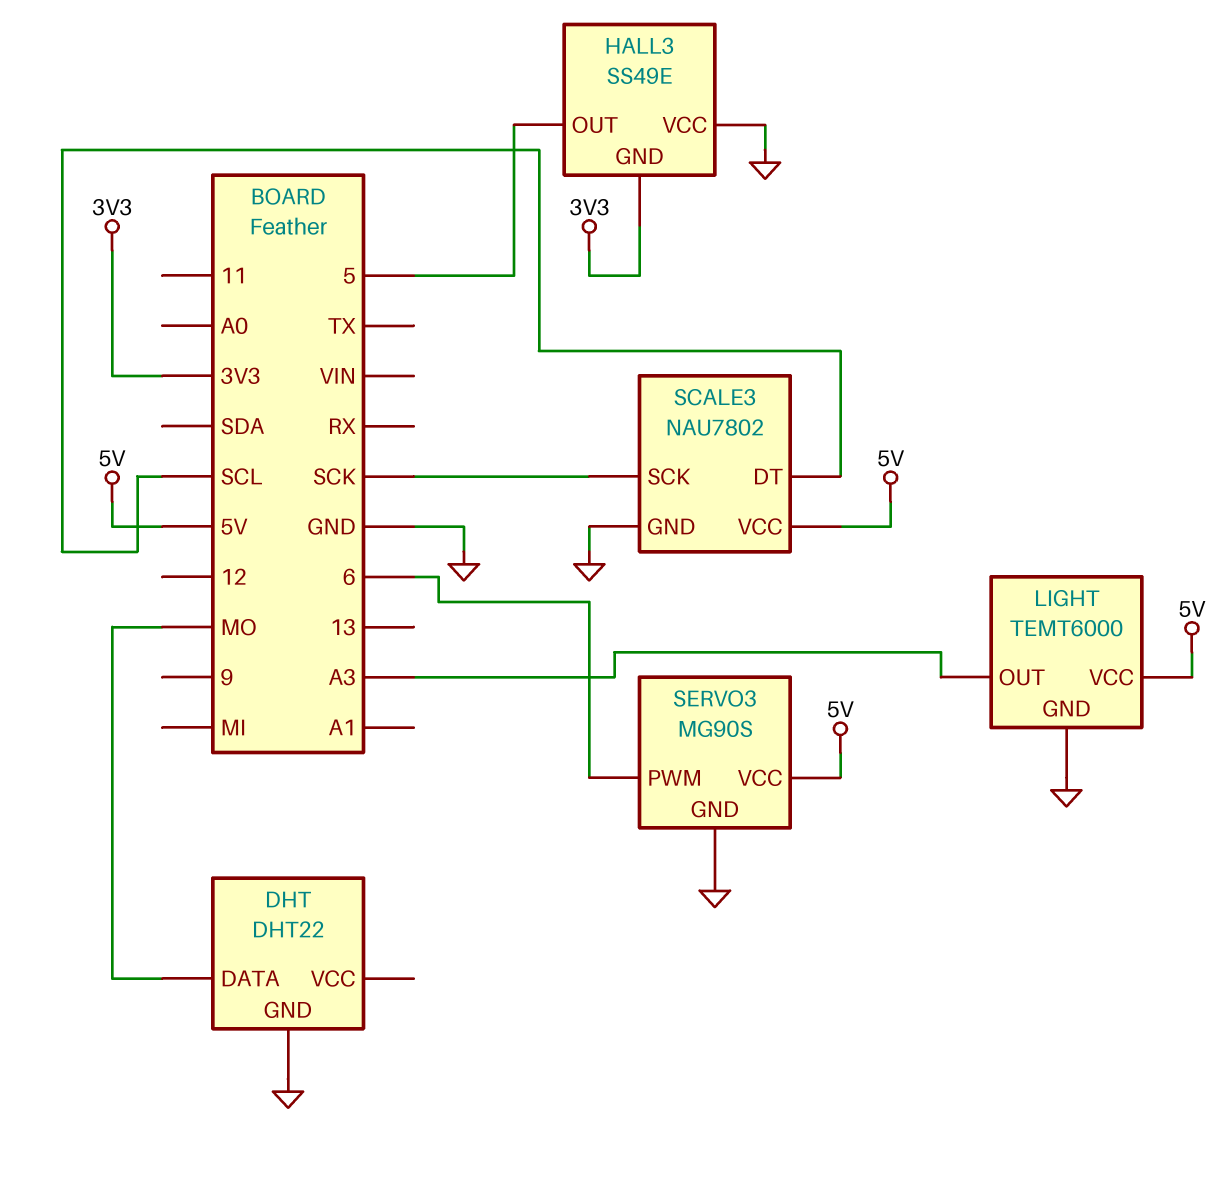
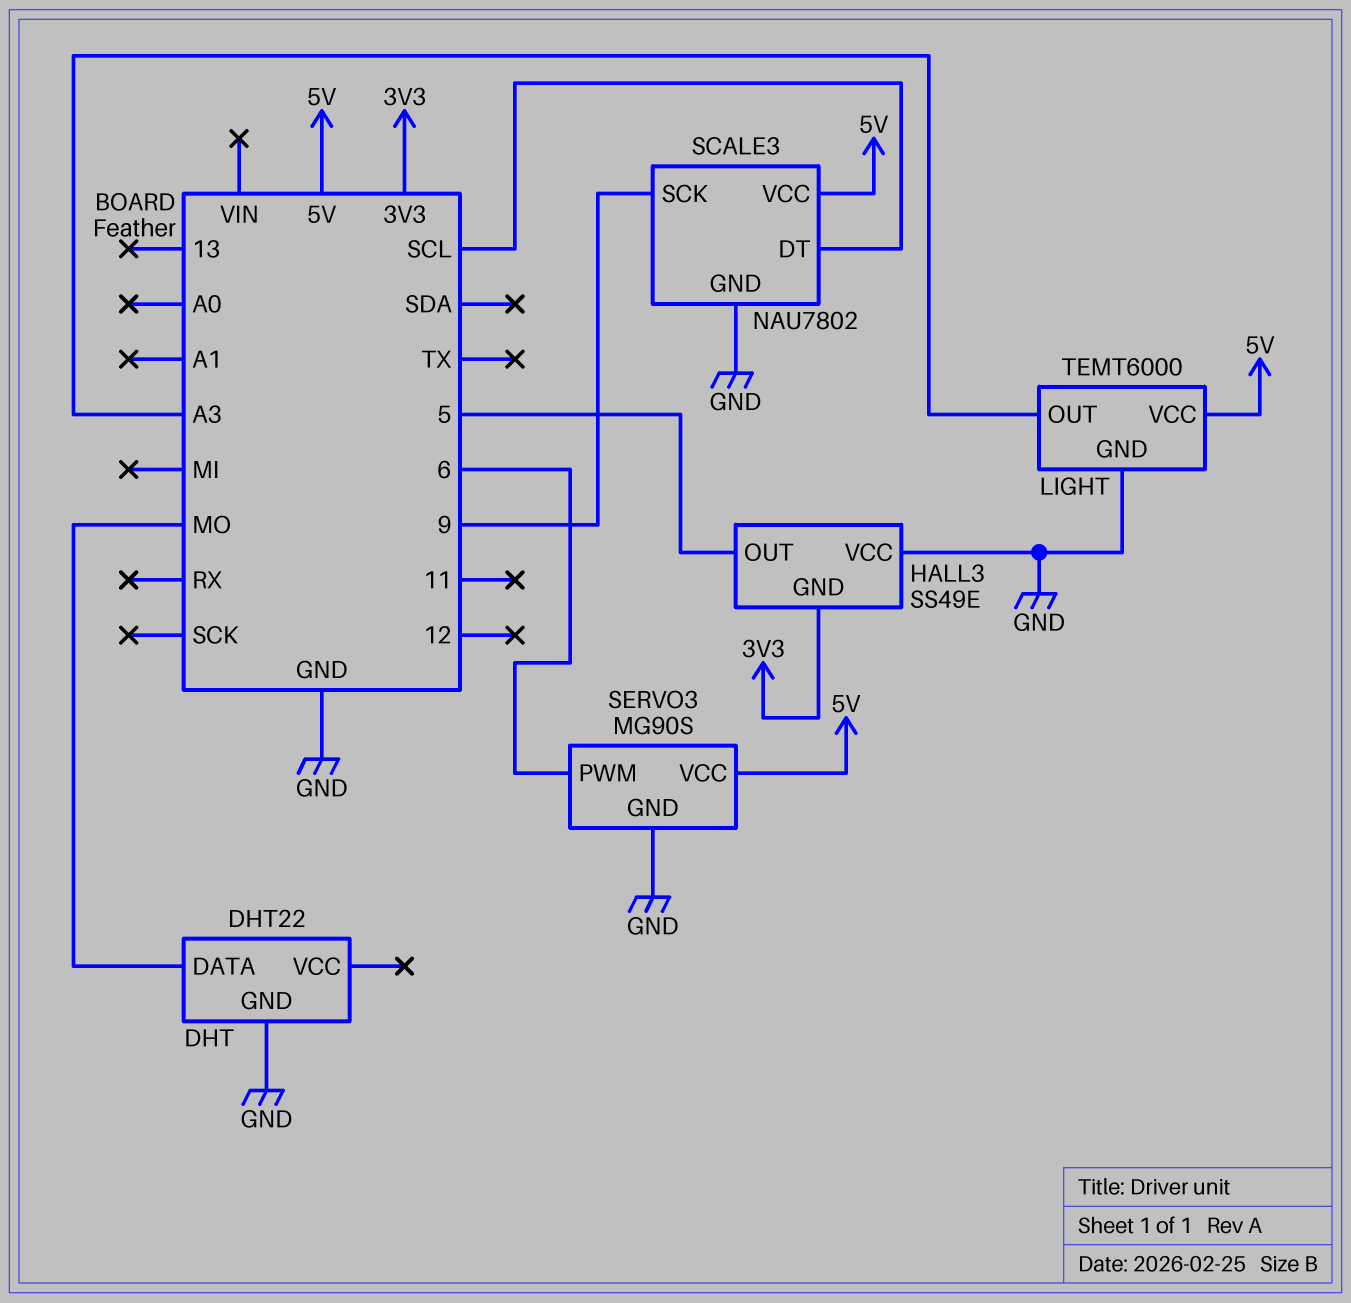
SCALE3 pin SCK: SCK -> 9

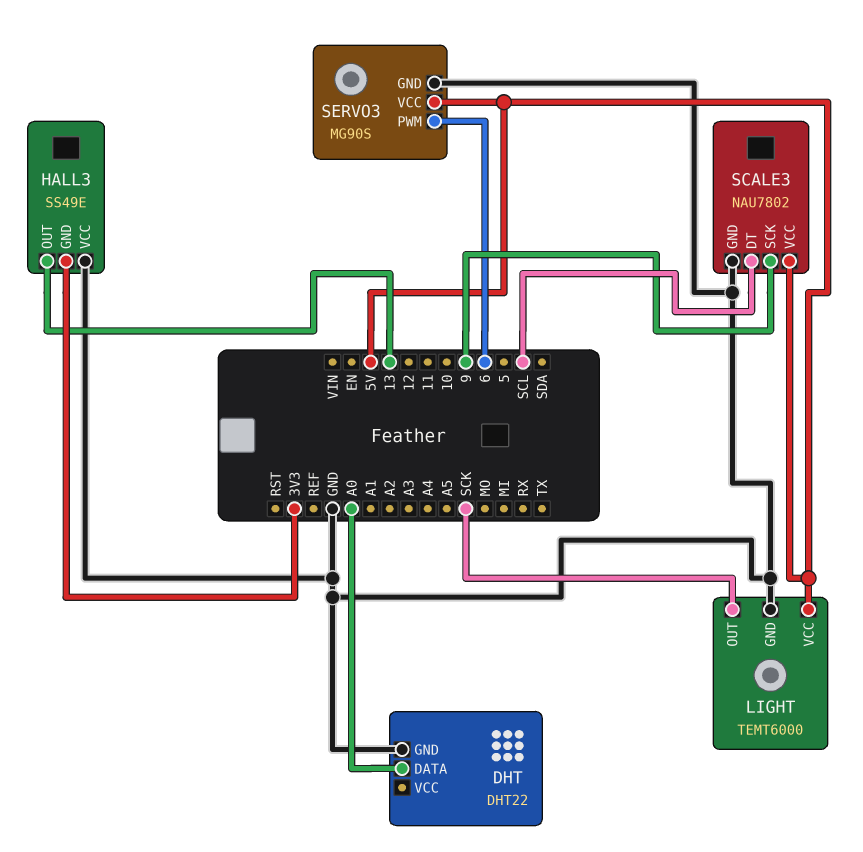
DHT pin DATA: MO -> A0
HALL3 pin OUT: 5 -> 13
LIGHT pin OUT: A3 -> SCK

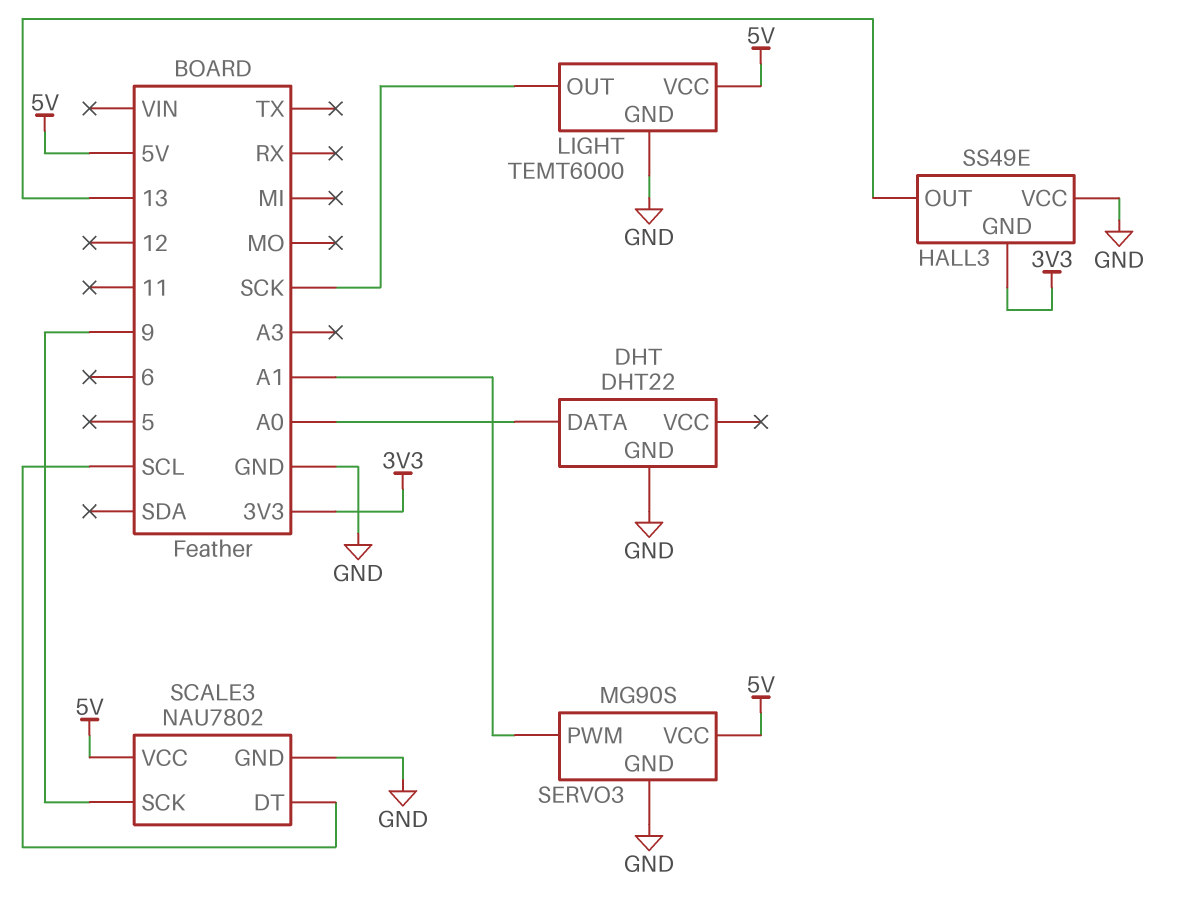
SERVO3 pin PWM: 6 -> A1

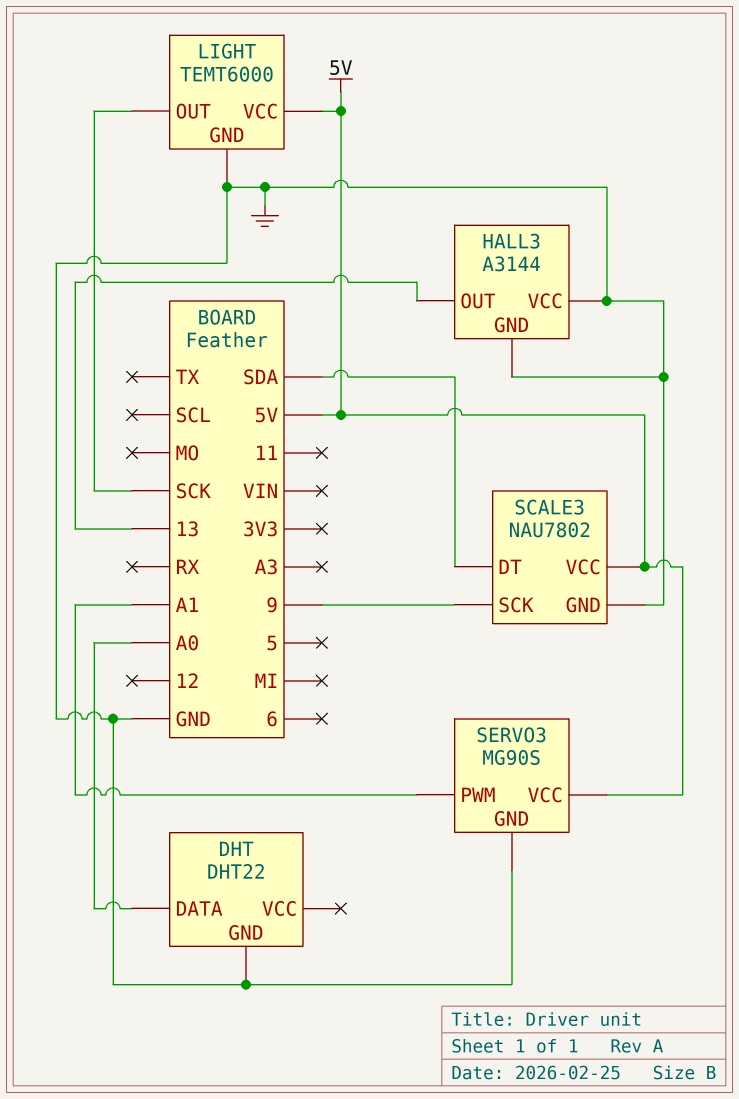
HALL3: SS49E -> A3144
HALL3 pin GND: 3V3 -> GND
SCALE3 pin DT: SCL -> SDA

